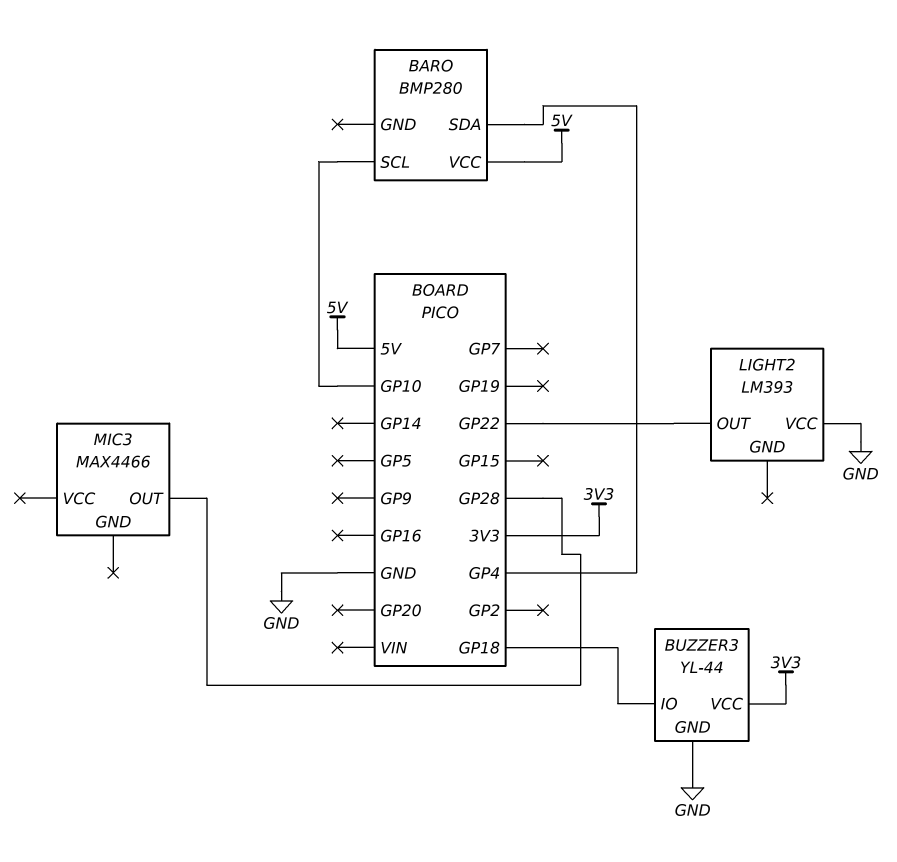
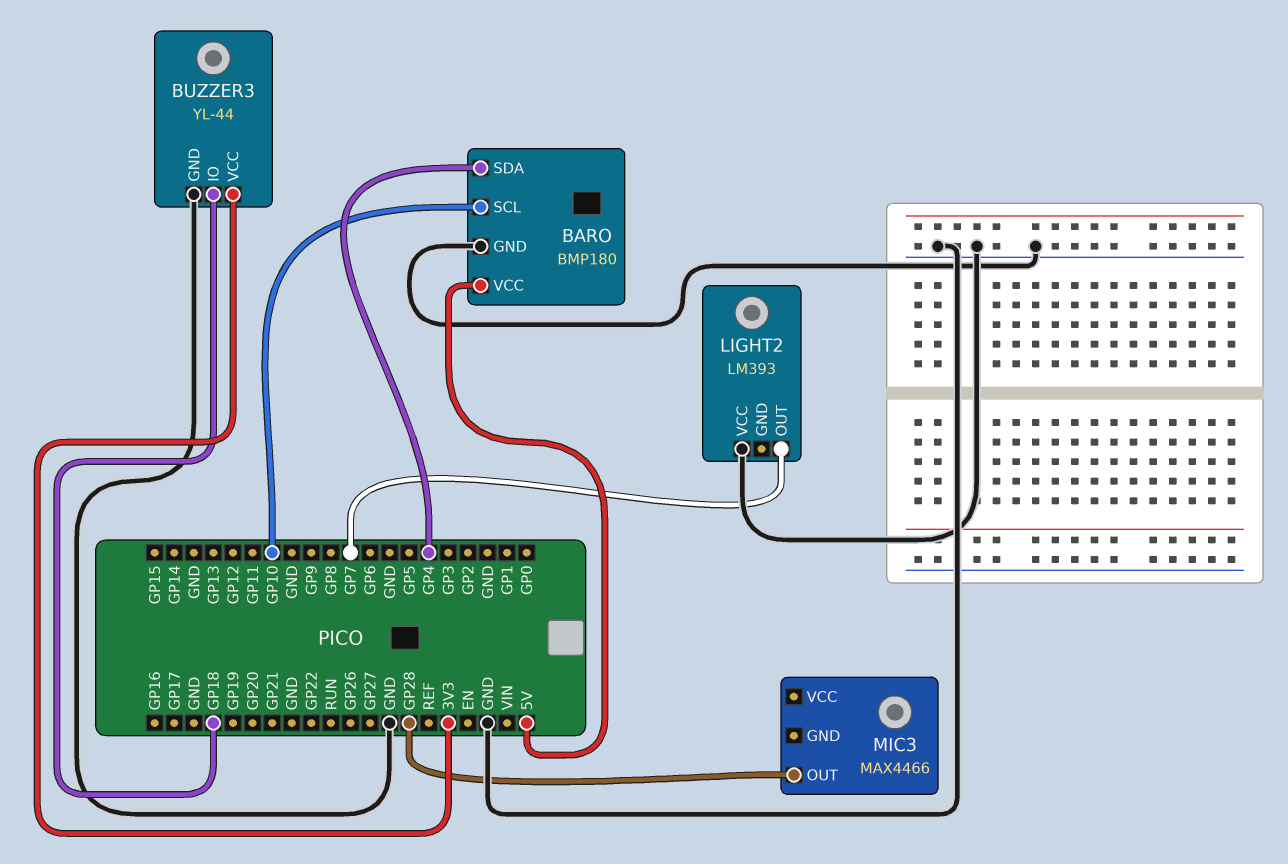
BARO: BMP280 -> BMP180
BARO pin GND: none -> GND
LIGHT2 pin OUT: GP22 -> GP7

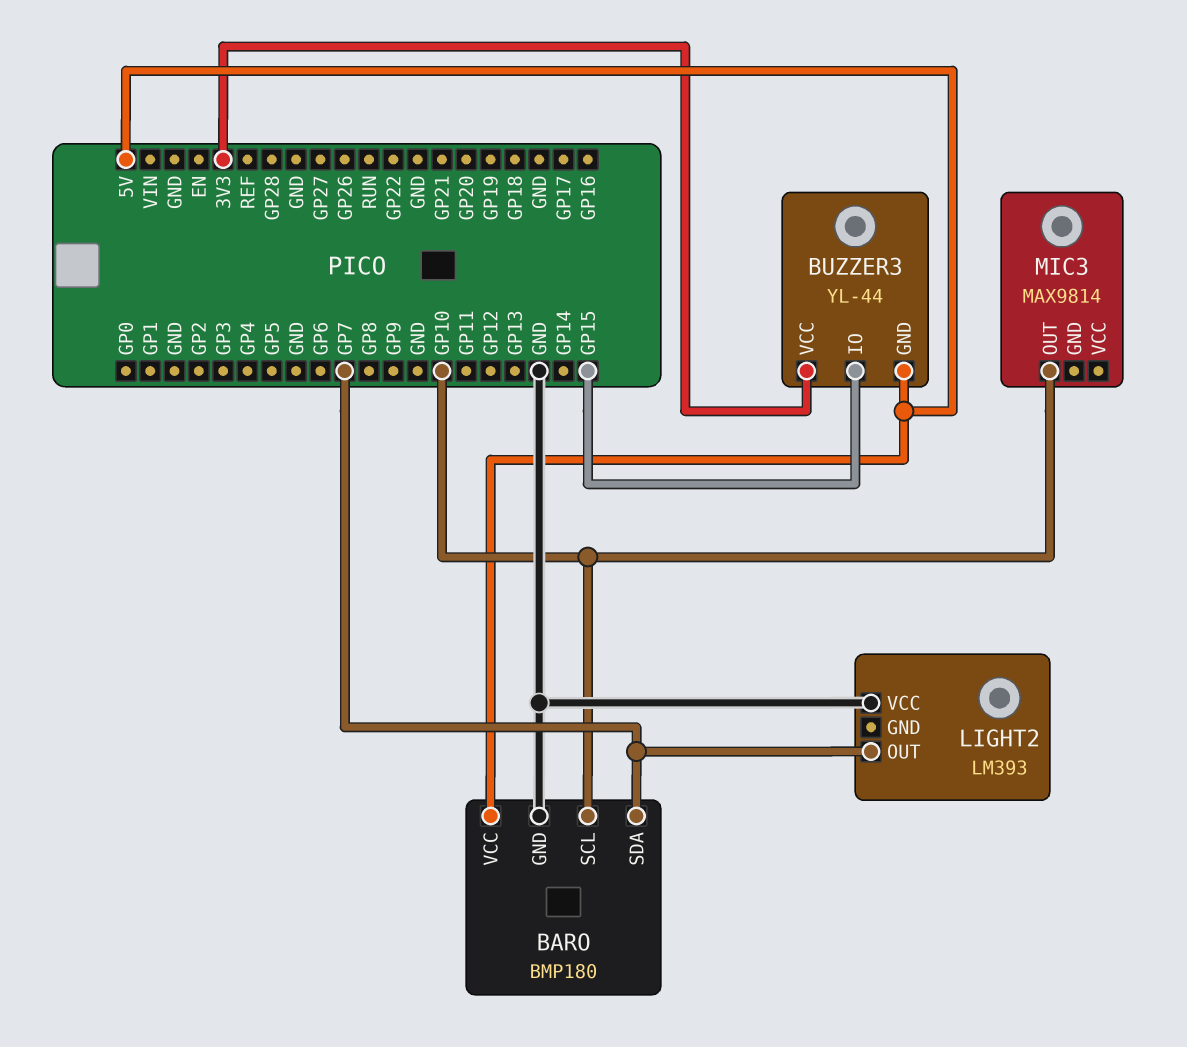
BARO pin SDA: GP4 -> GP7
BUZZER3 pin GND: GND -> 5V
BUZZER3 pin IO: GP18 -> GP15
MIC3: MAX4466 -> MAX9814
MIC3 pin OUT: GP28 -> GP10

